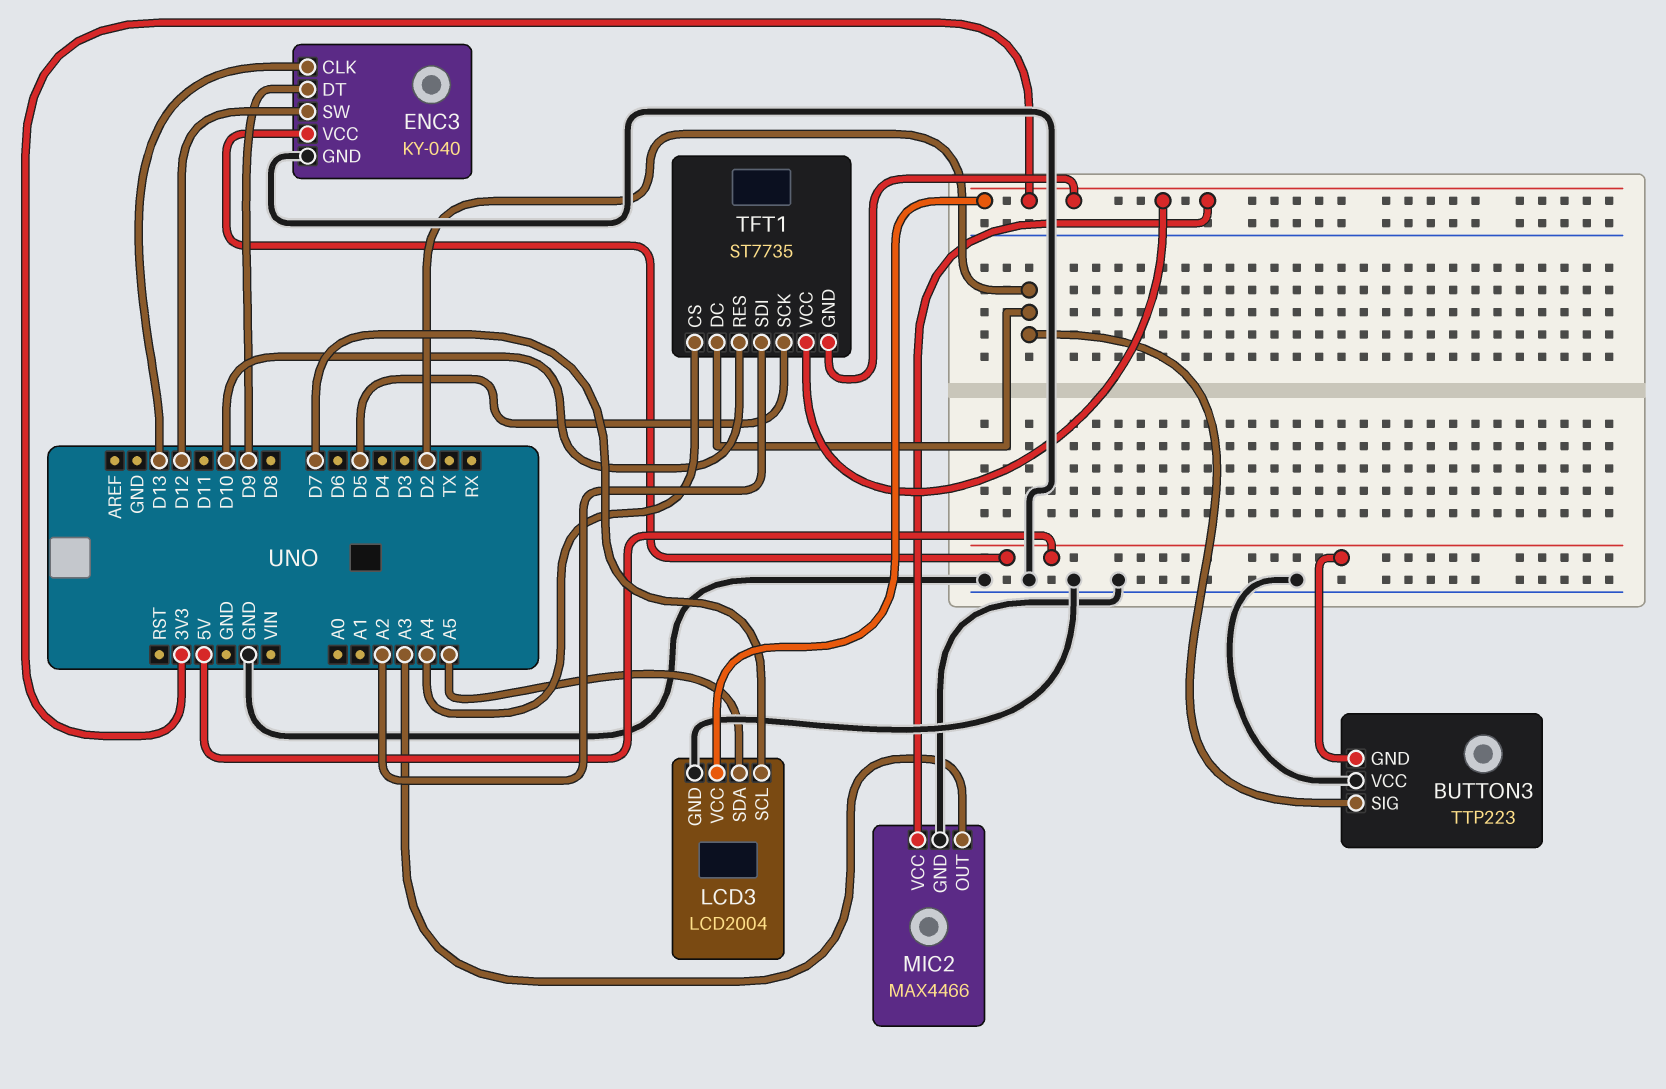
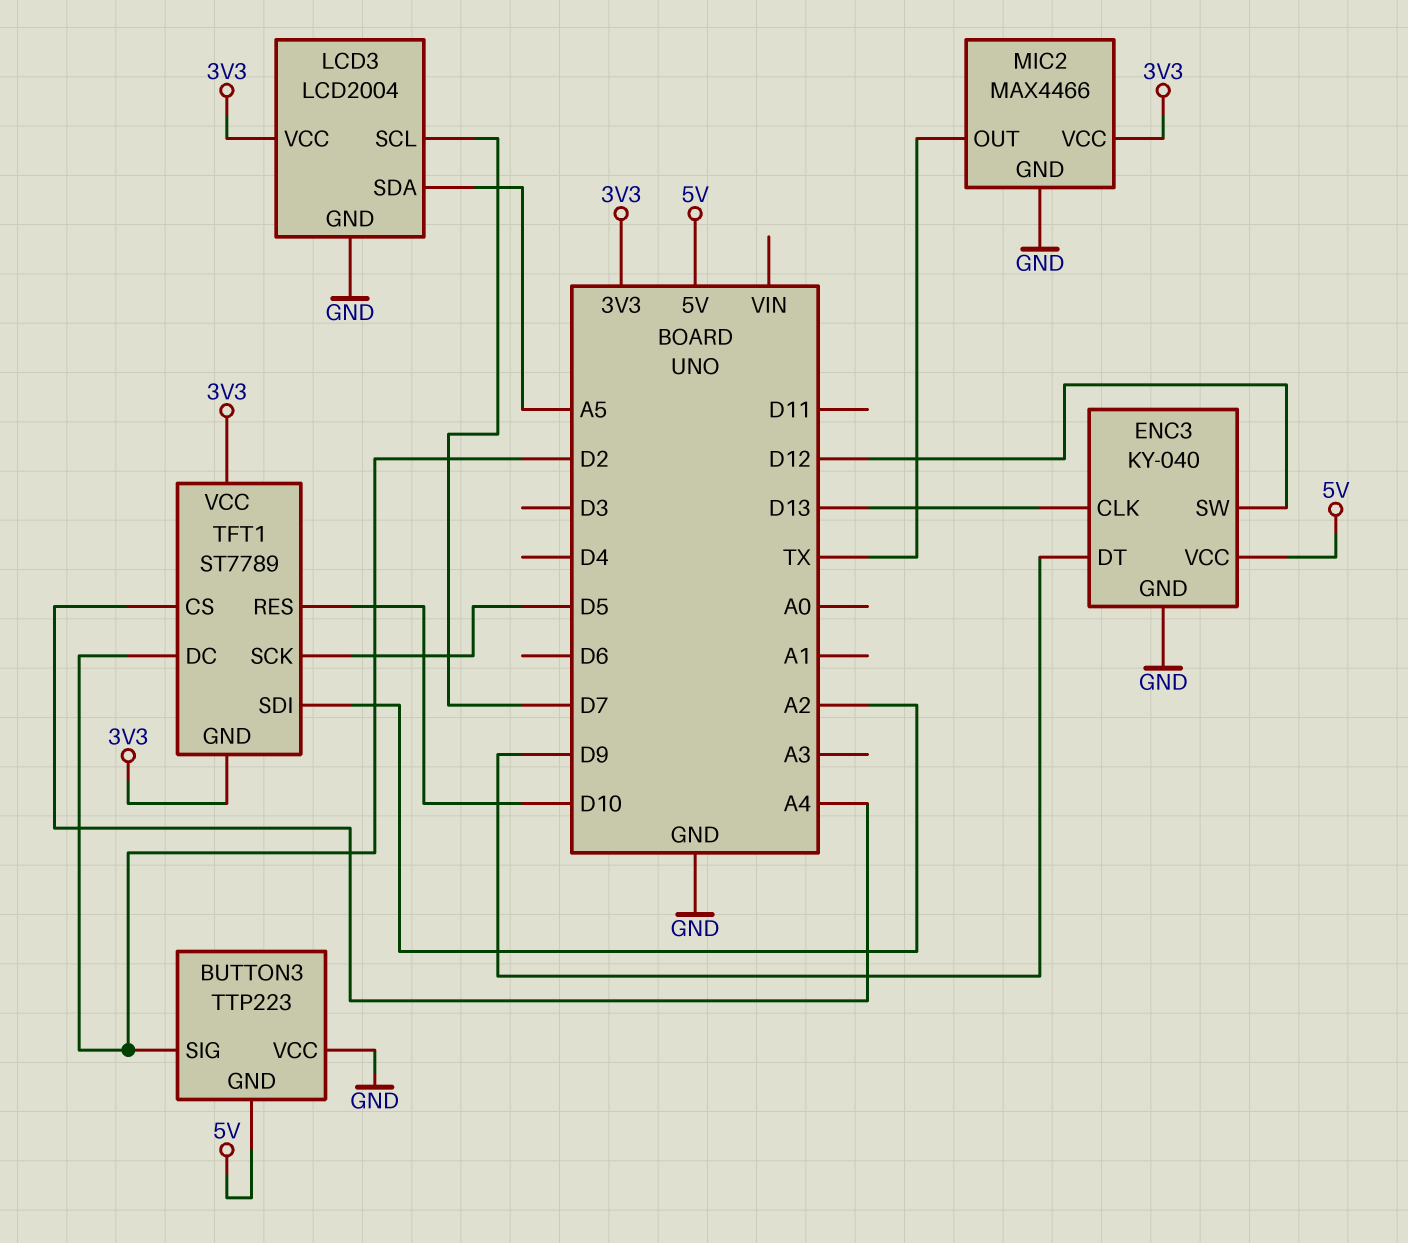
MIC2 pin OUT: A3 -> TX
TFT1: ST7735 -> ST7789

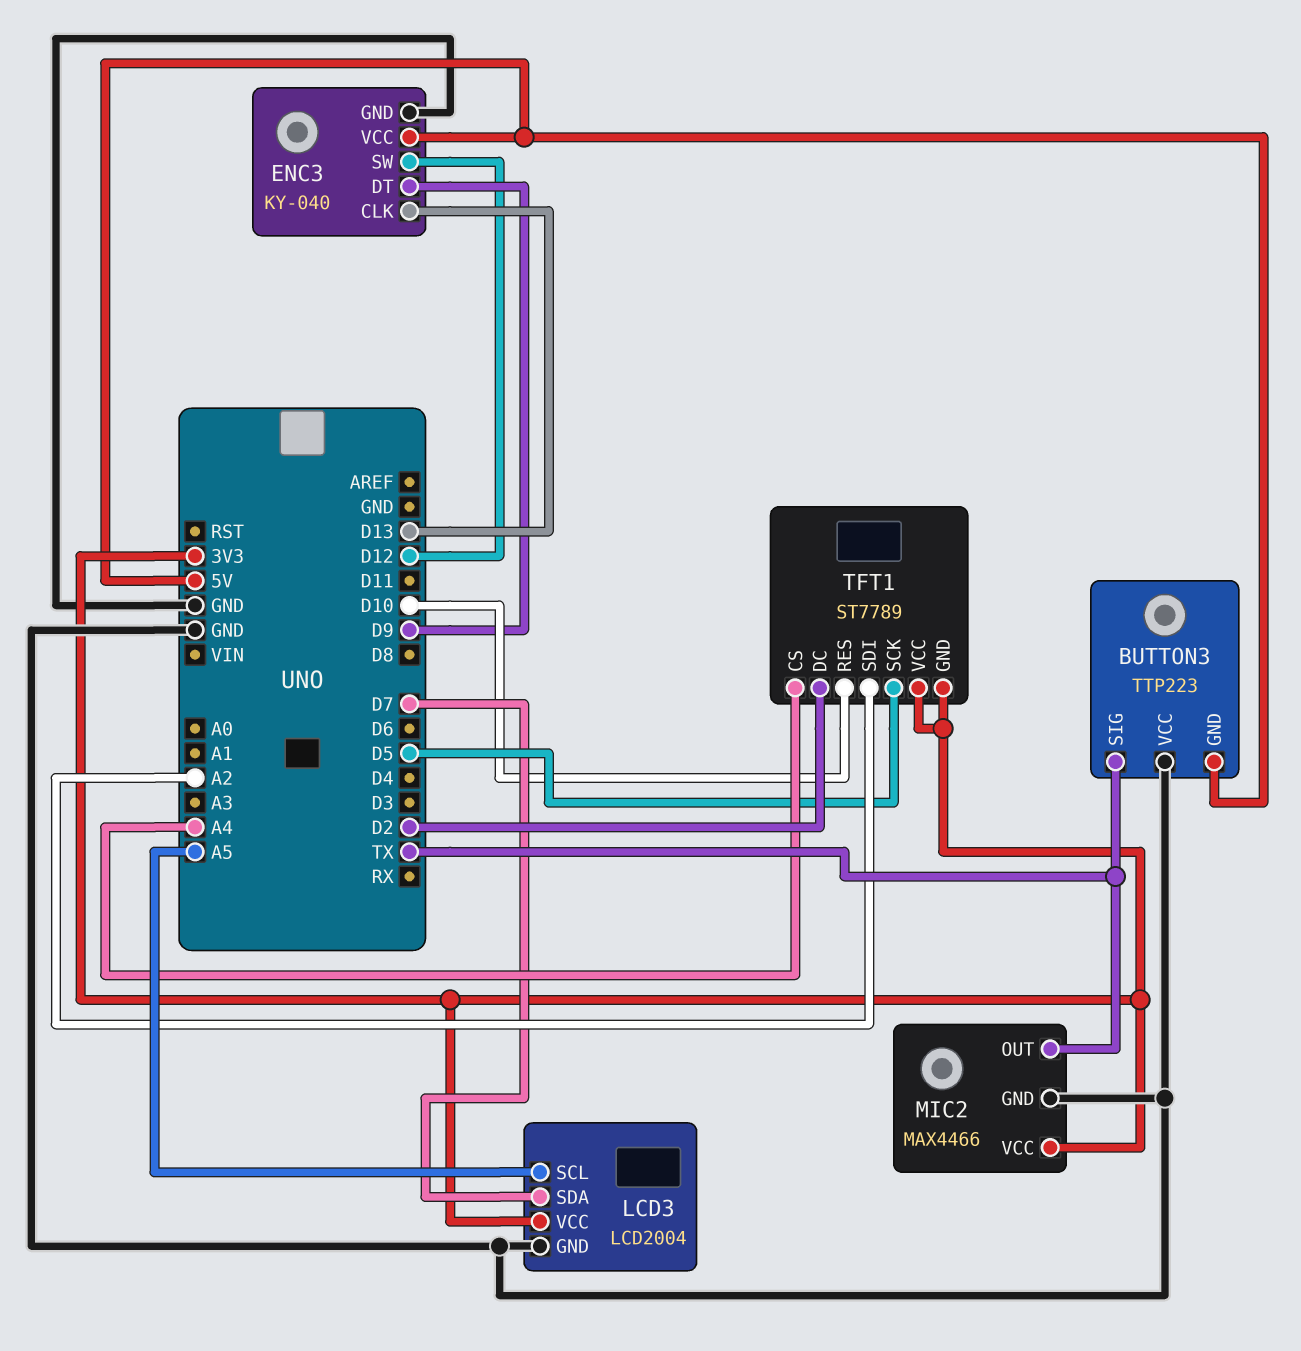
BUTTON3 pin SIG: D2 -> TX
LCD3 pin SCL: D7 -> A5
LCD3 pin SDA: A5 -> D7

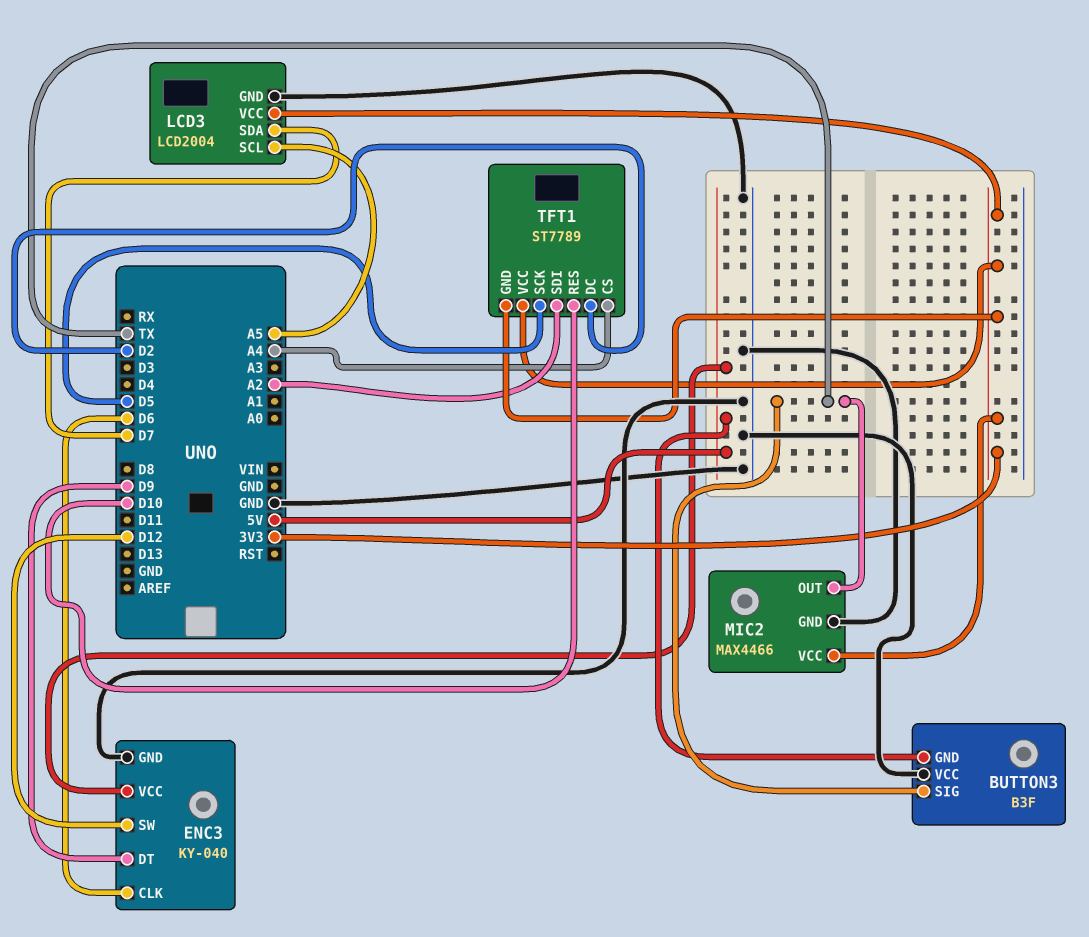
BUTTON3: TTP223 -> B3F
ENC3 pin CLK: D13 -> D6

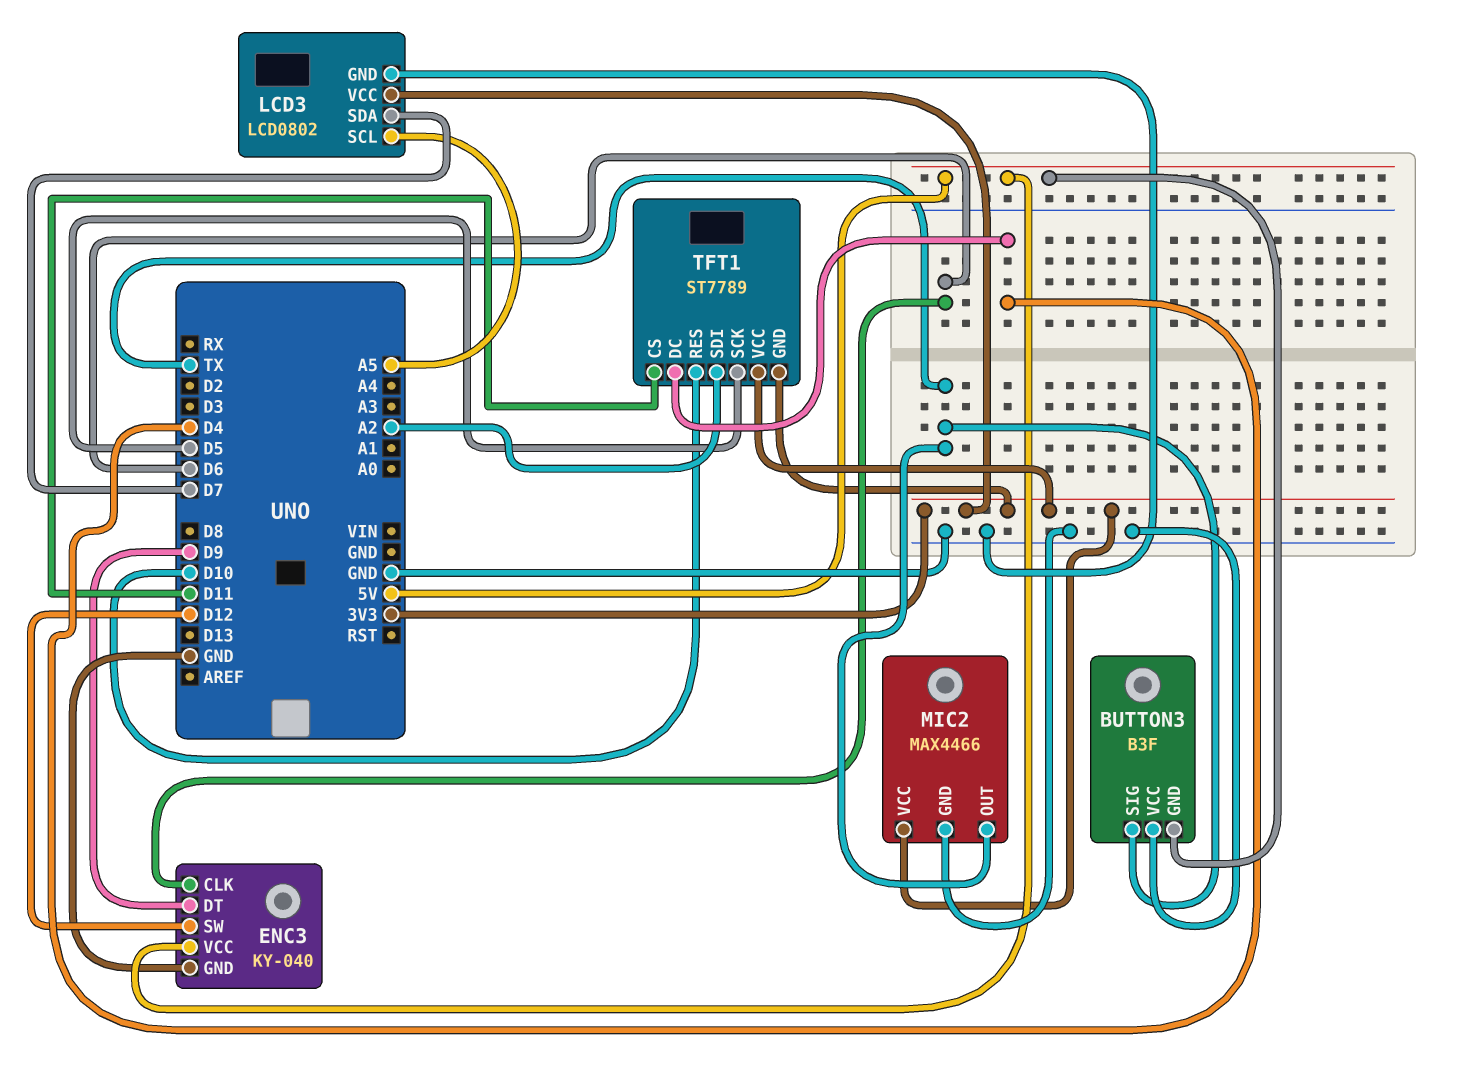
LCD3: LCD2004 -> LCD0802
TFT1 pin CS: A4 -> D11
TFT1 pin DC: D2 -> D4

